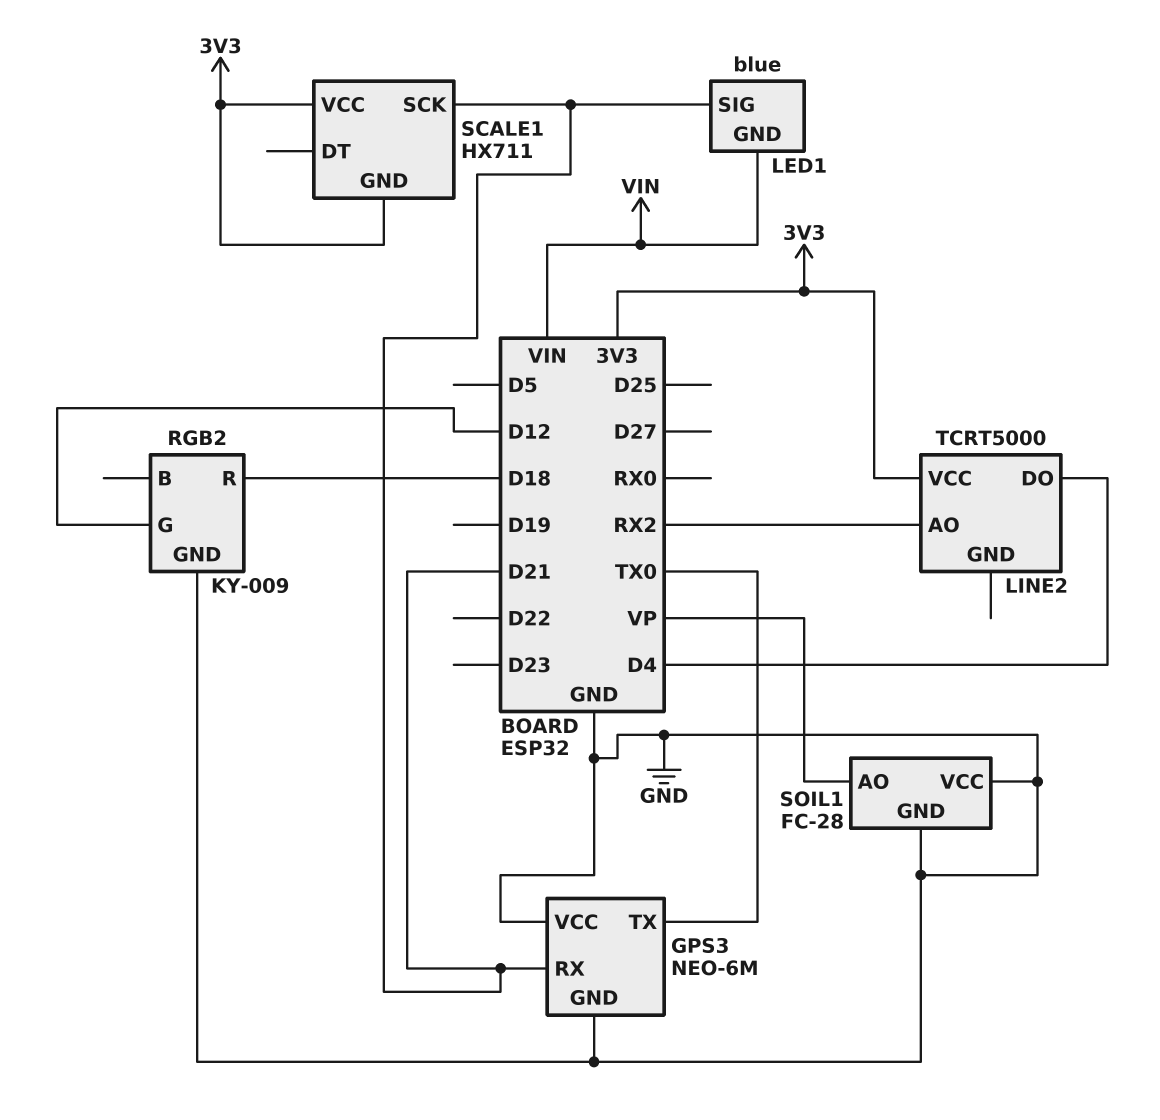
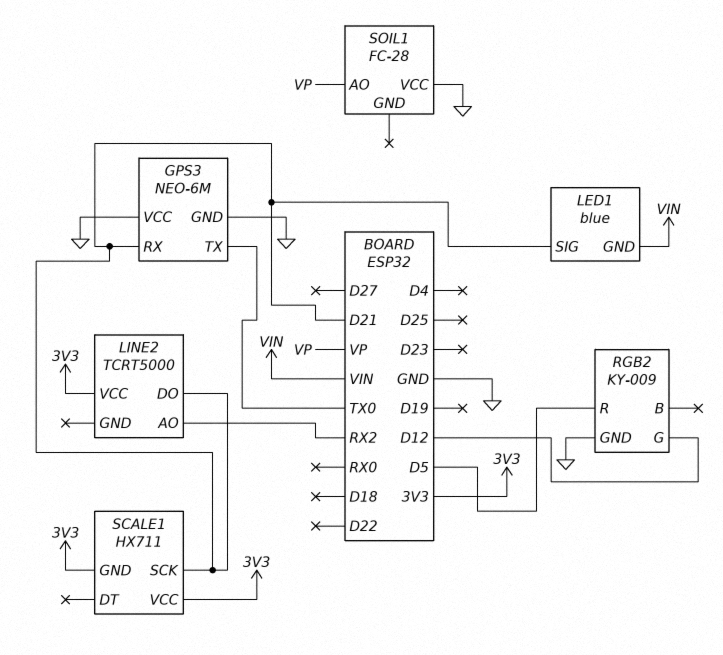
LINE2 pin DO: D4 -> D21
RGB2 pin R: D18 -> D5
SOIL1 pin GND: GND -> none

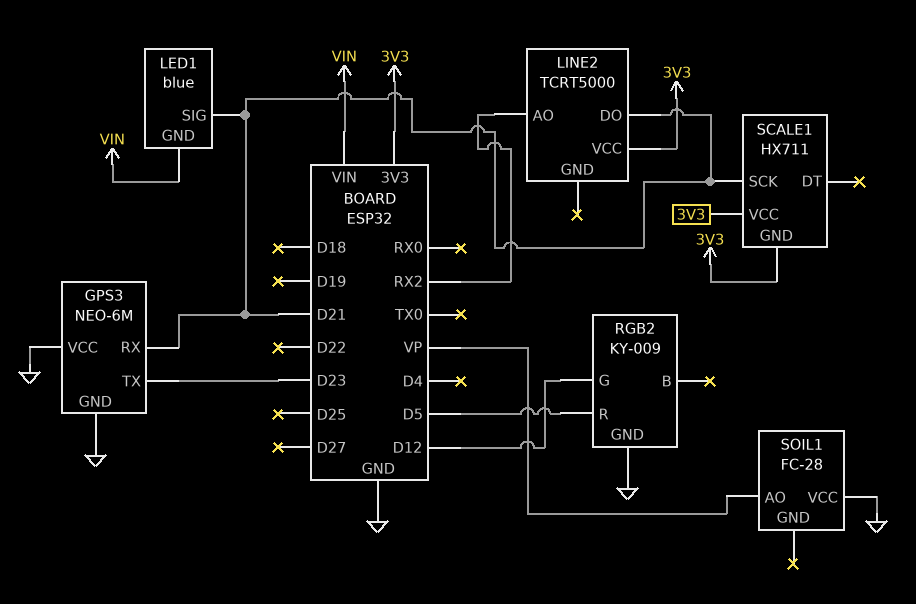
GPS3 pin TX: TX0 -> D23

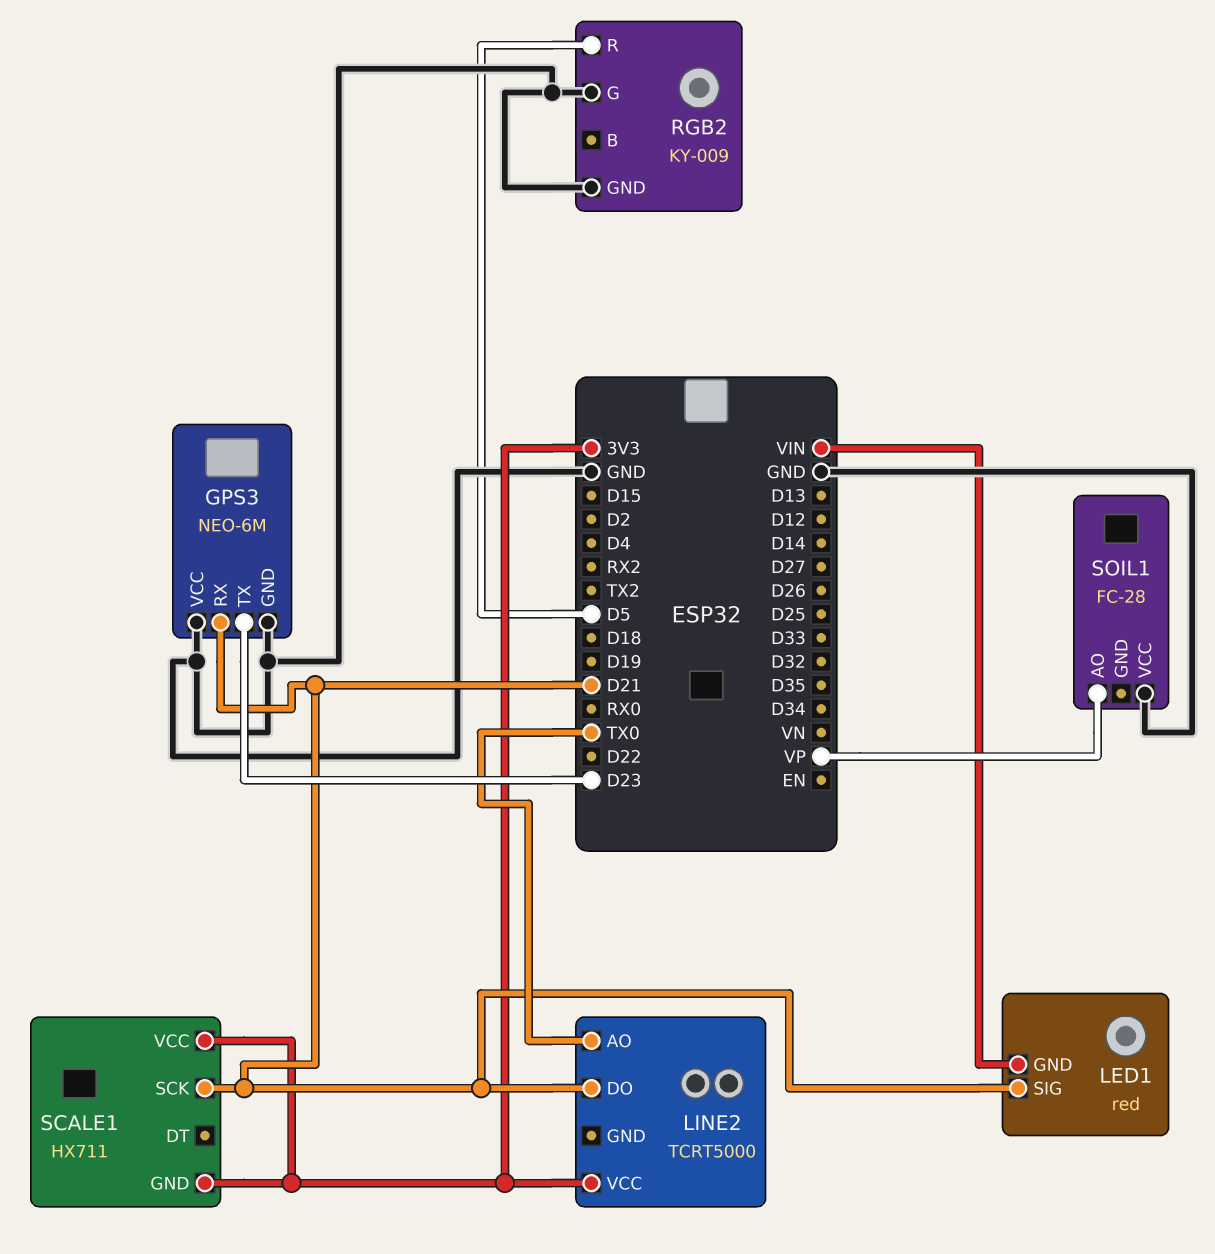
LED1: blue -> red
LINE2 pin AO: RX2 -> TX0
RGB2 pin G: D12 -> GND

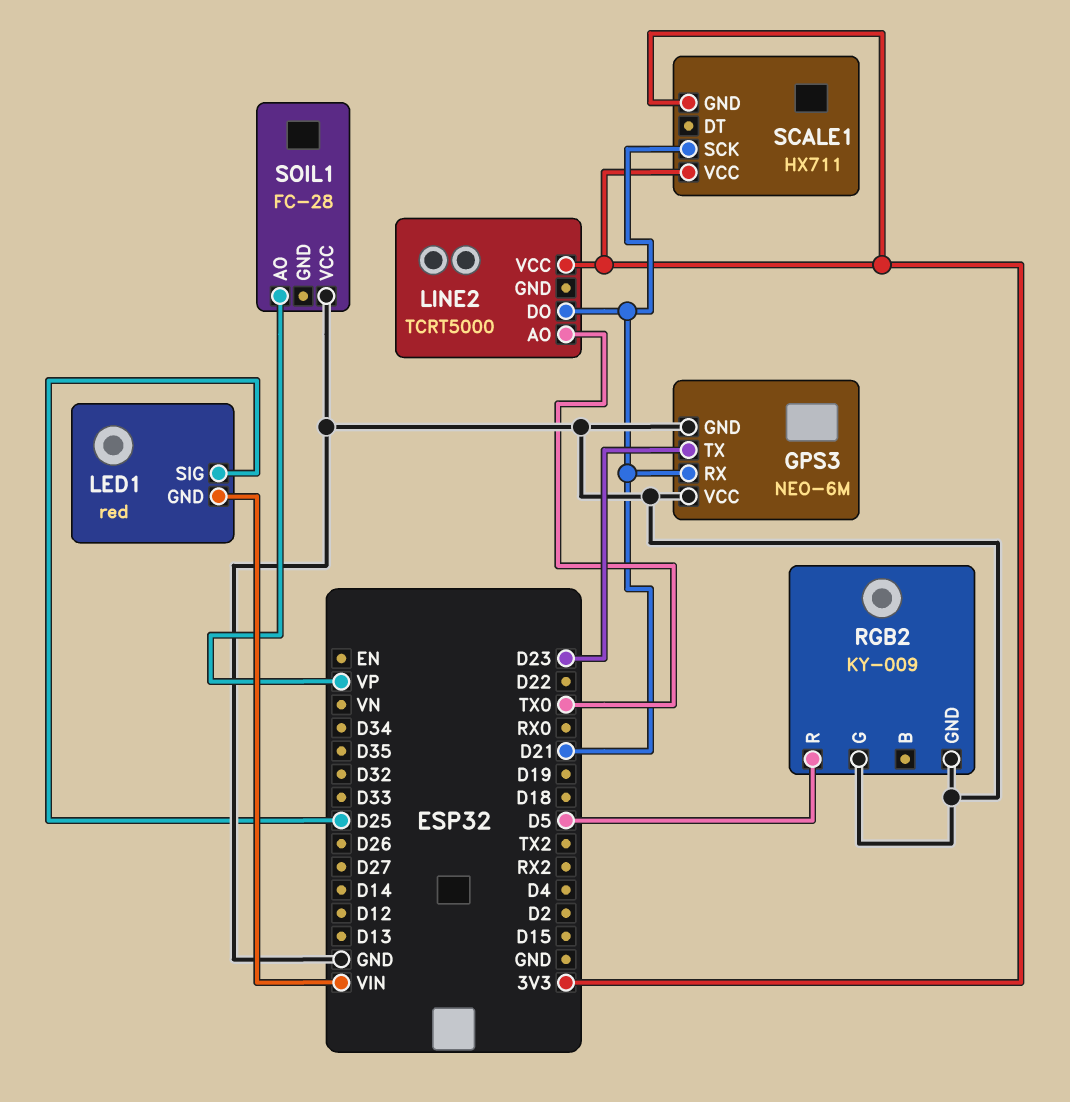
LED1 pin SIG: D21 -> D25

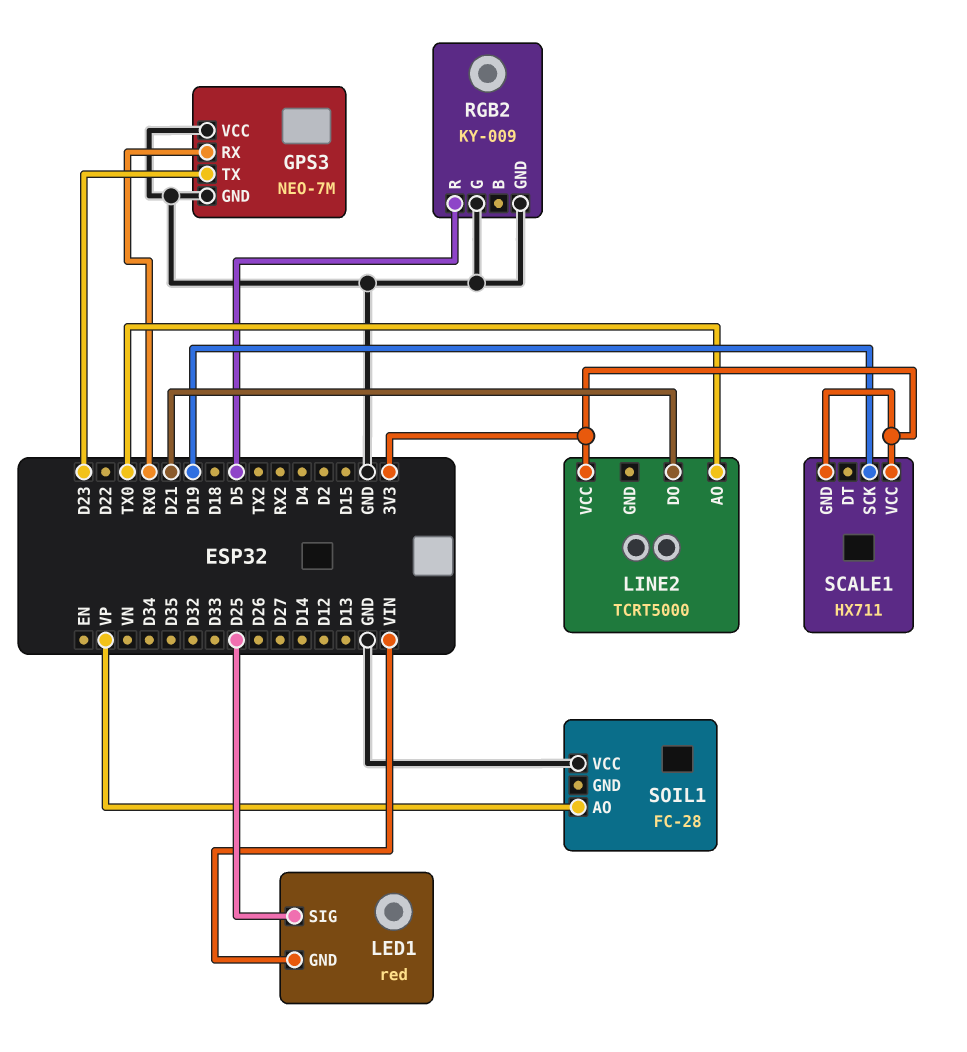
GPS3: NEO-6M -> NEO-7M
GPS3 pin RX: D21 -> RX0
SCALE1 pin SCK: D21 -> D19

